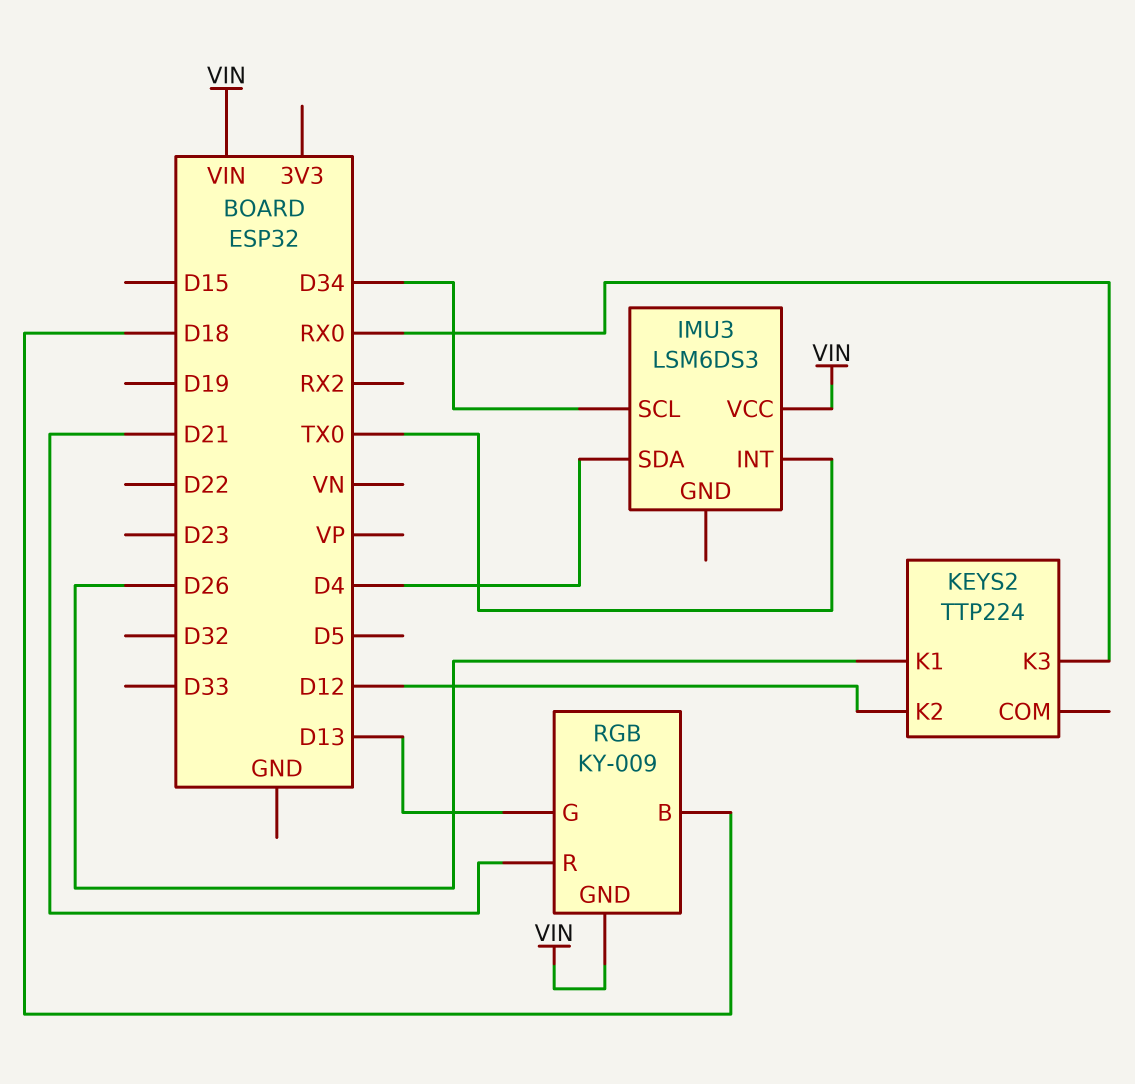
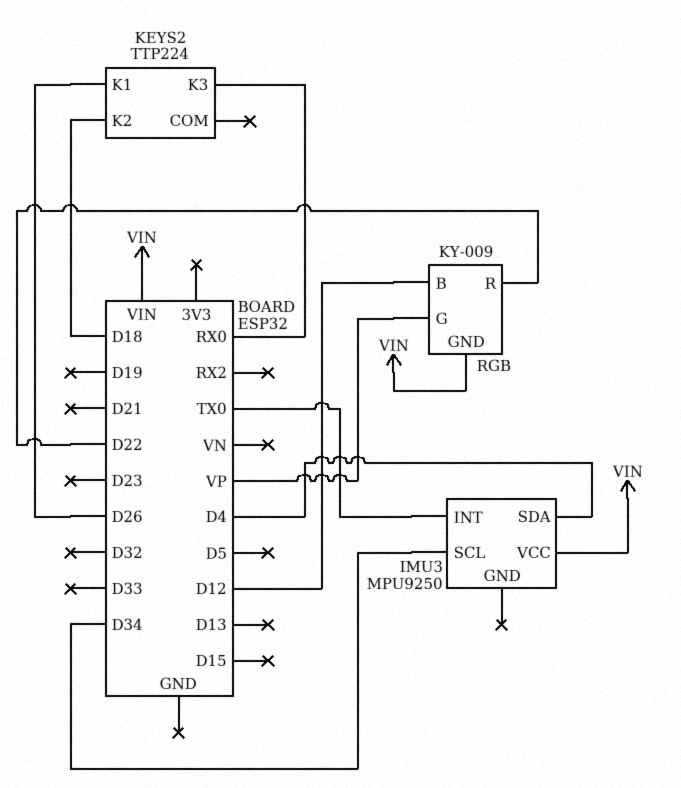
IMU3: LSM6DS3 -> MPU9250
KEYS2 pin K2: D12 -> D18
RGB pin B: D18 -> D12
RGB pin G: D13 -> VP
RGB pin R: D21 -> D22

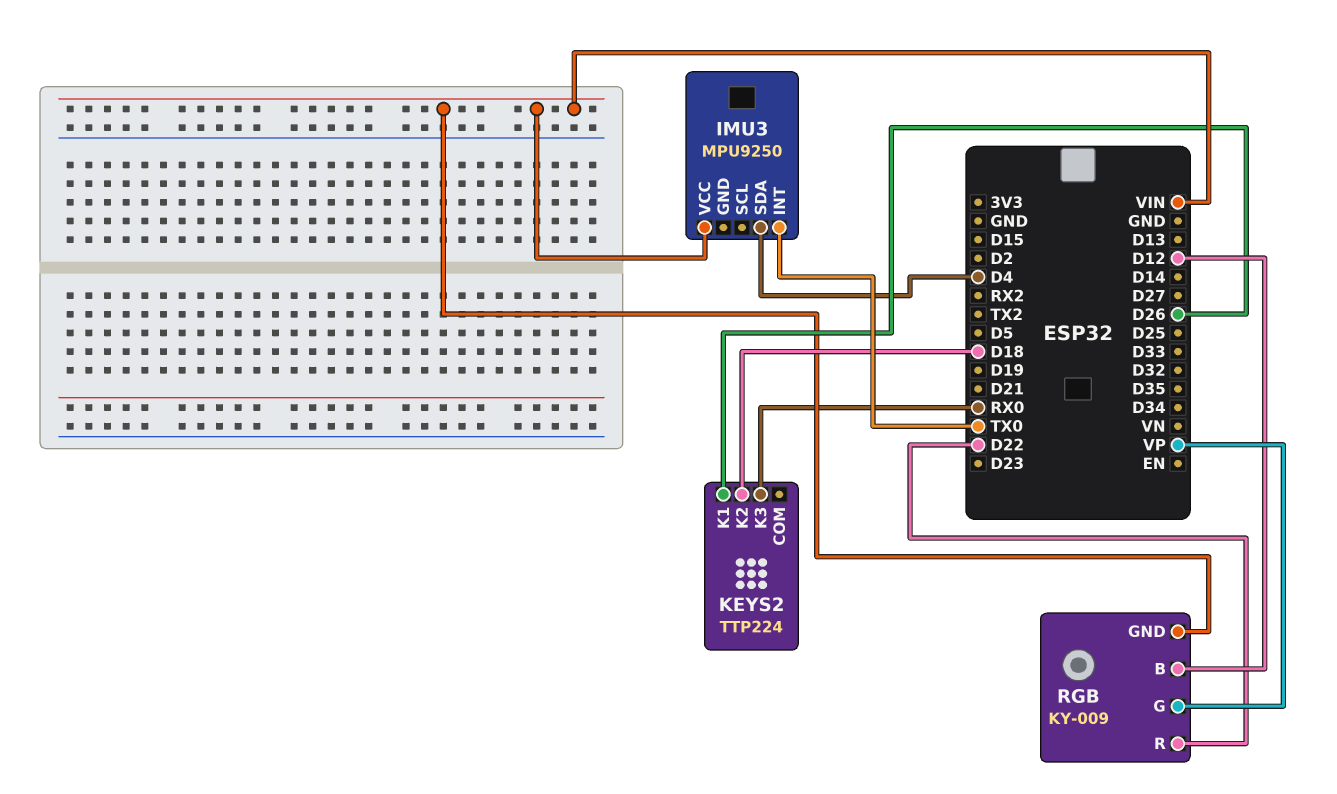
IMU3 pin SCL: D34 -> none

